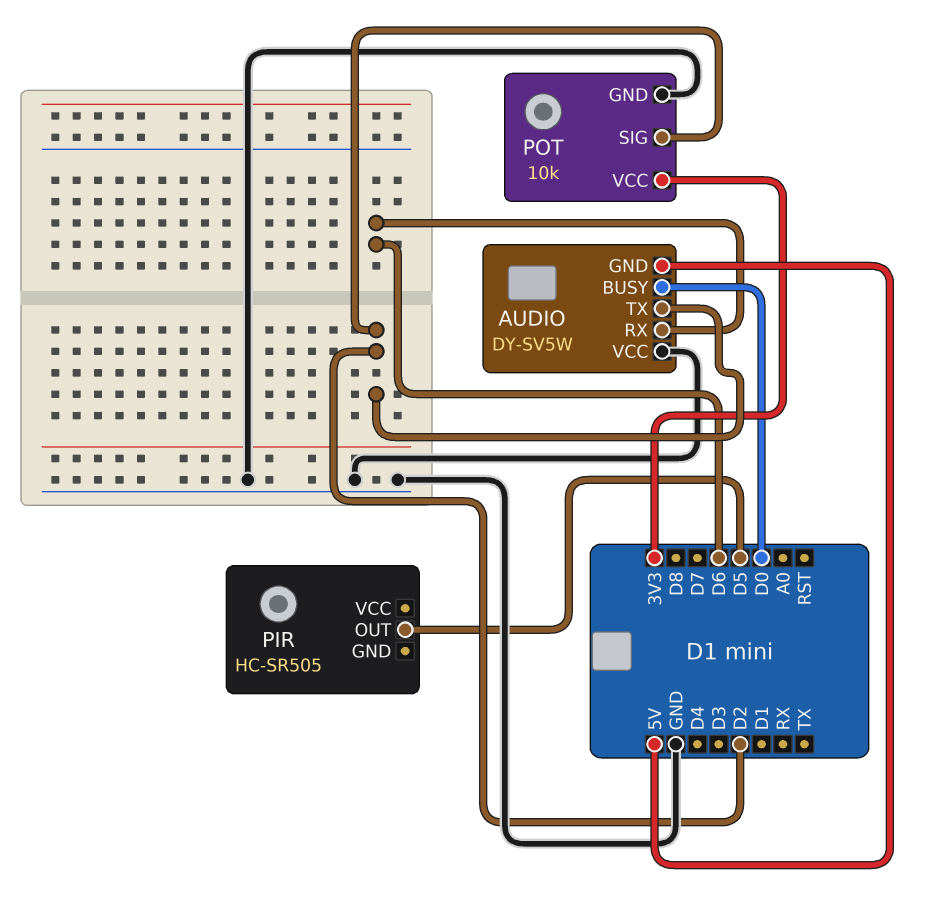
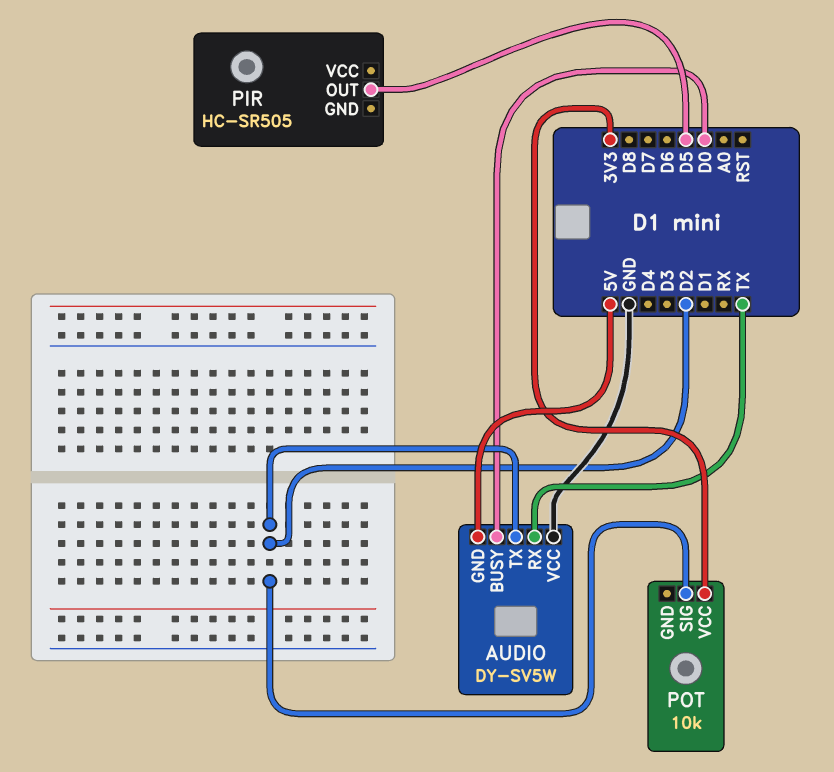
AUDIO pin RX: D6 -> TX
POT pin GND: GND -> none

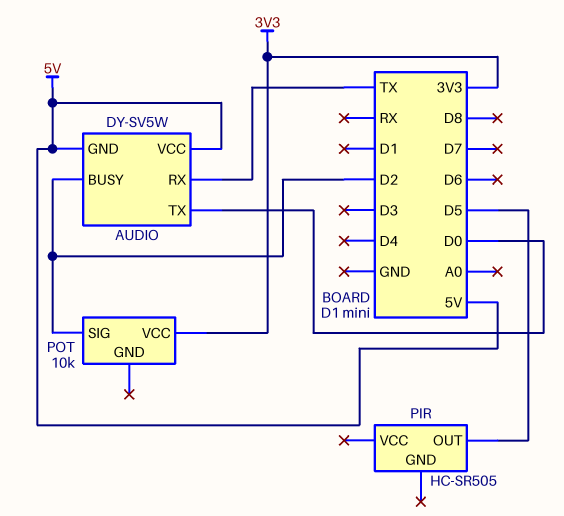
AUDIO pin BUSY: D0 -> D2
AUDIO pin TX: D2 -> D0
AUDIO pin VCC: GND -> 5V

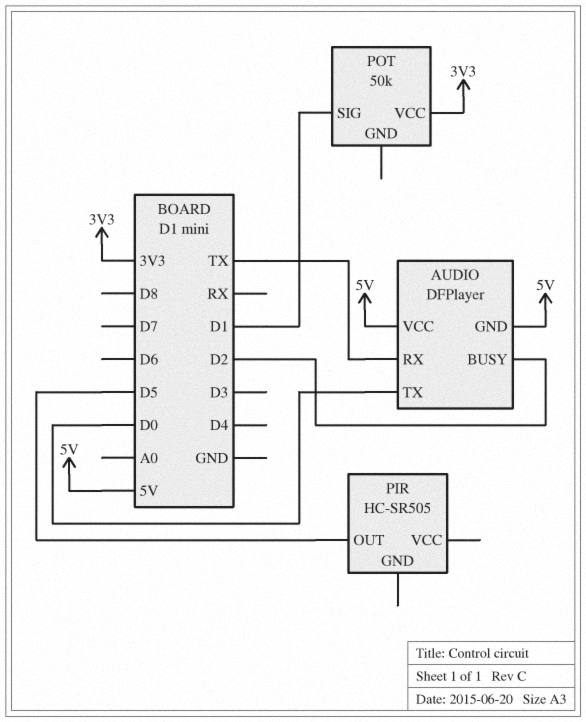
AUDIO: DY-SV5W -> DFPlayer
POT: 10k -> 50k
POT pin SIG: D2 -> D1

